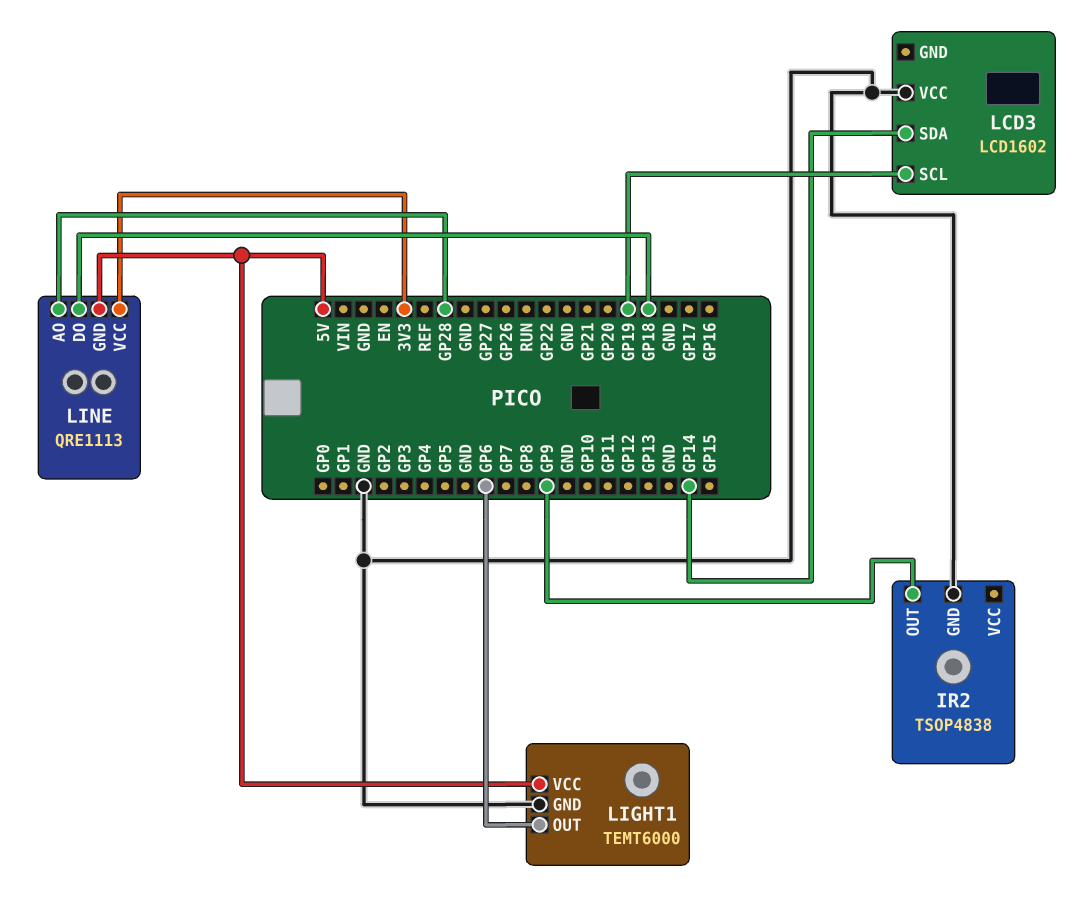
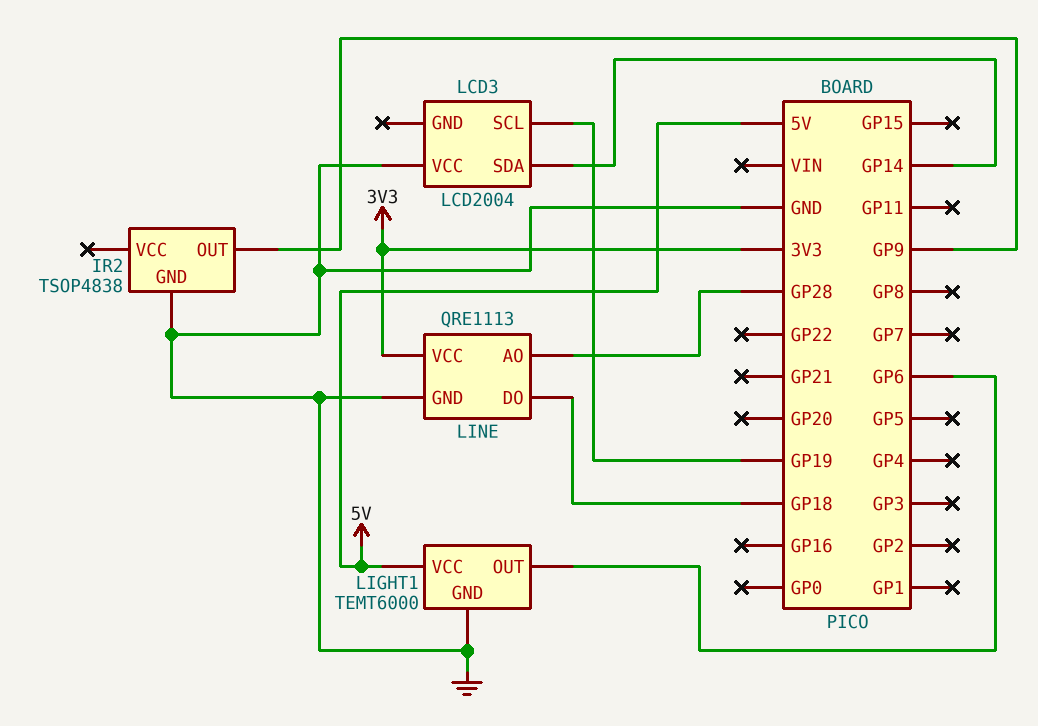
LCD3: LCD1602 -> LCD2004
LINE pin GND: 5V -> GND

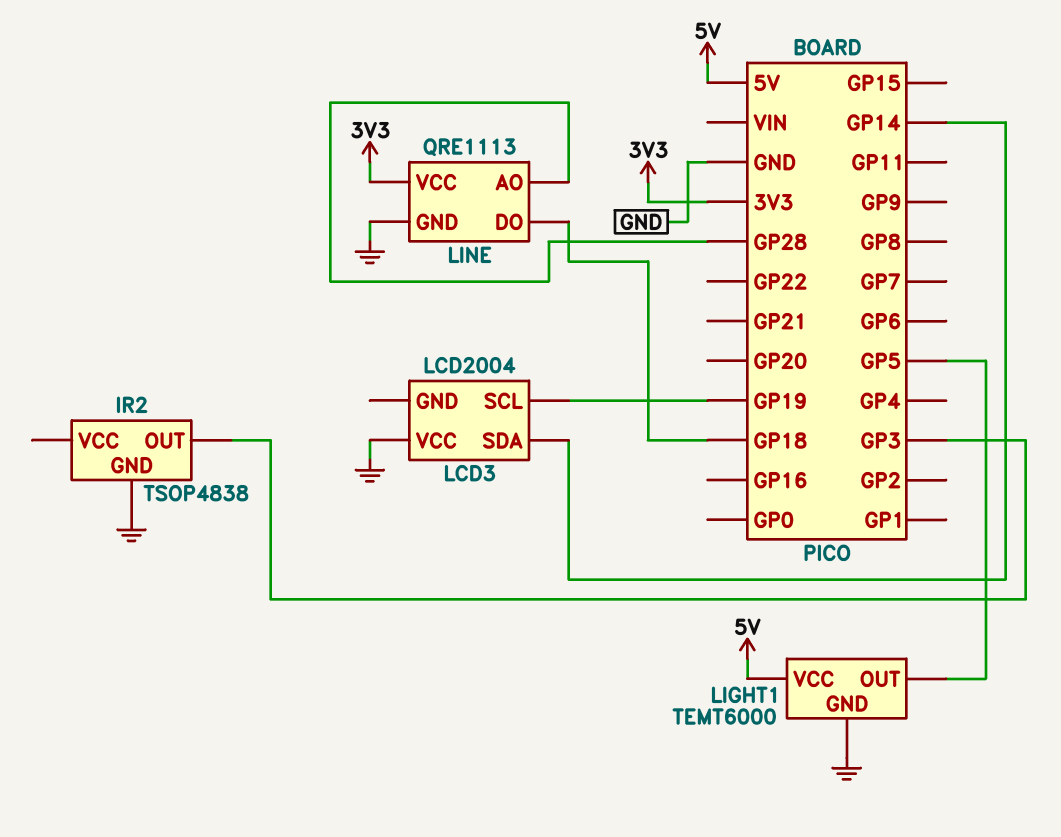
IR2 pin OUT: GP9 -> GP3
LIGHT1 pin OUT: GP6 -> GP5

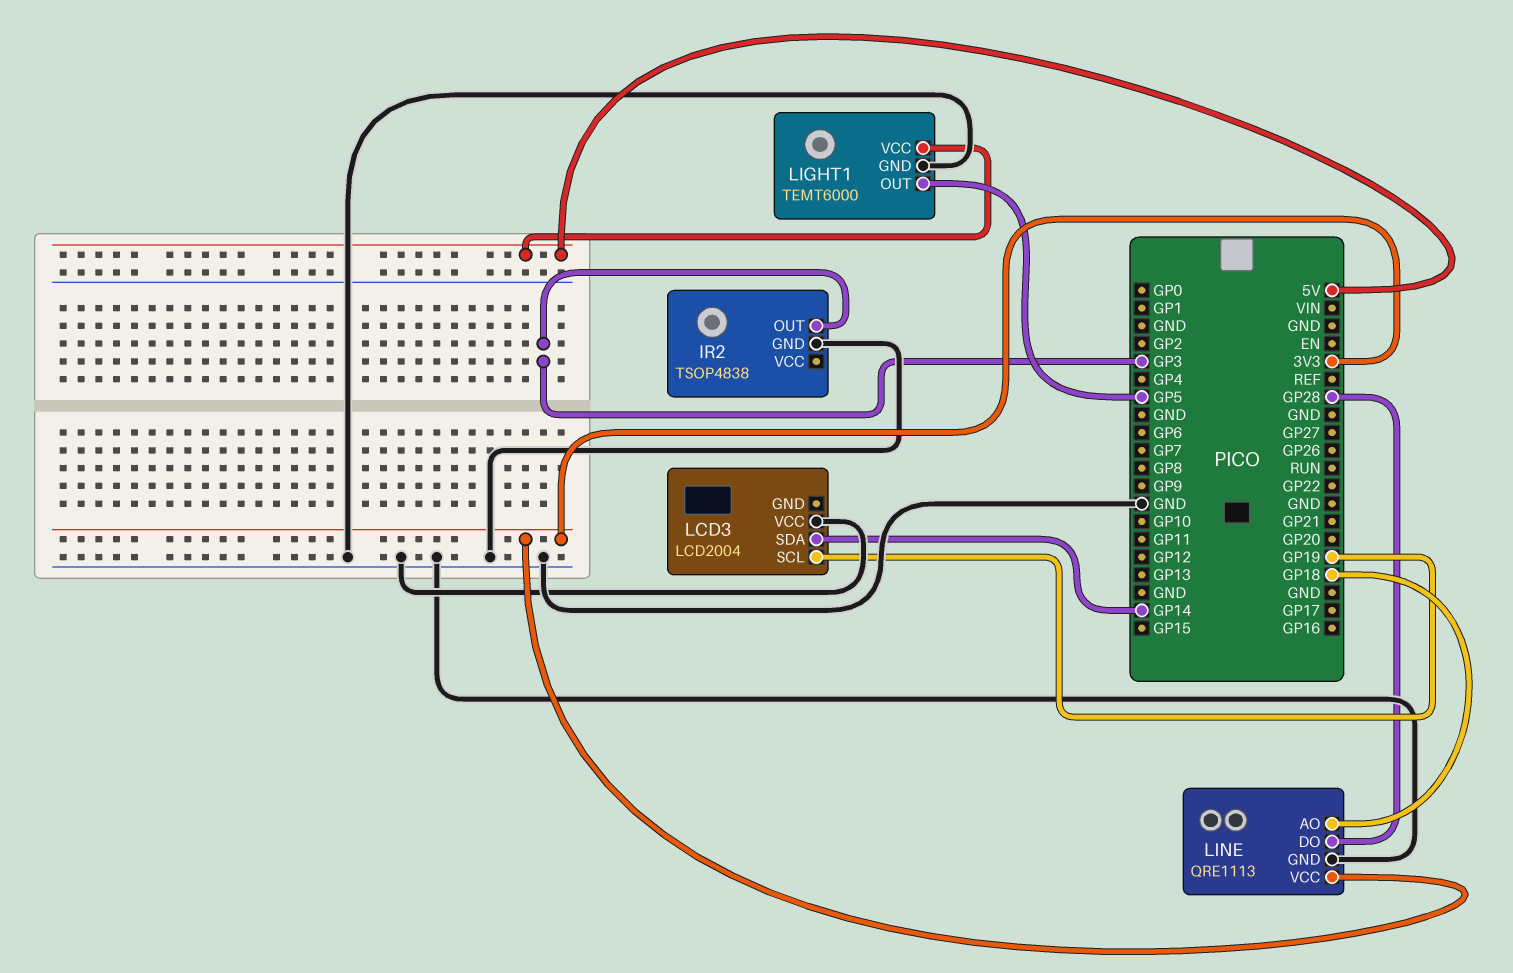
LINE pin AO: GP28 -> GP18
LINE pin DO: GP18 -> GP28

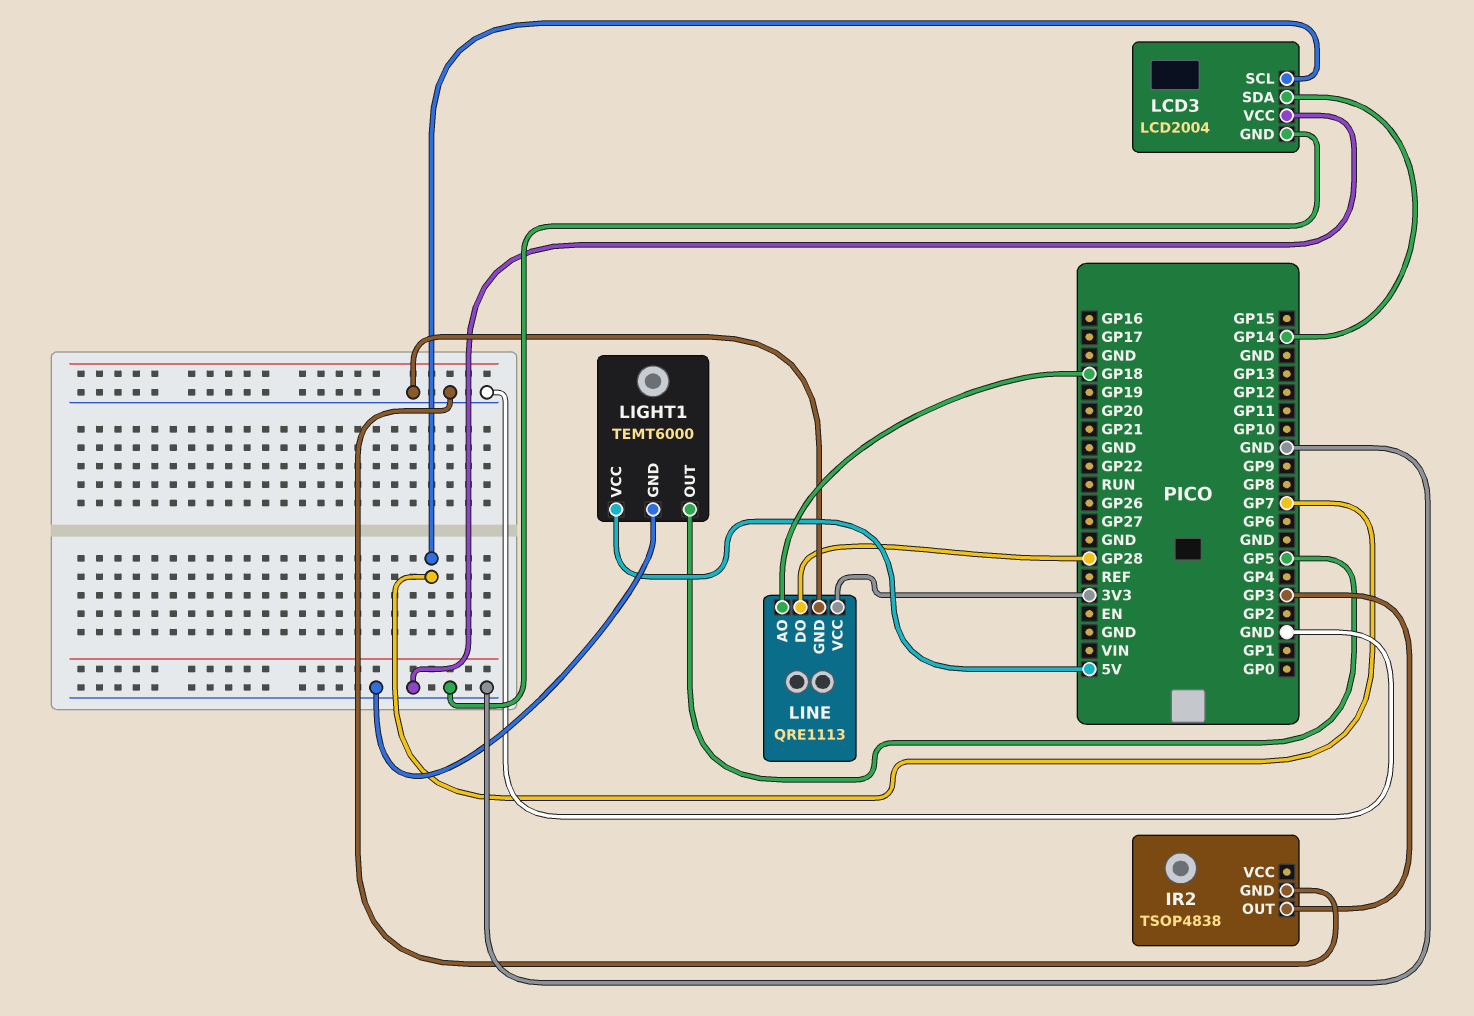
LCD3 pin GND: none -> GND
LCD3 pin SCL: GP19 -> GP7

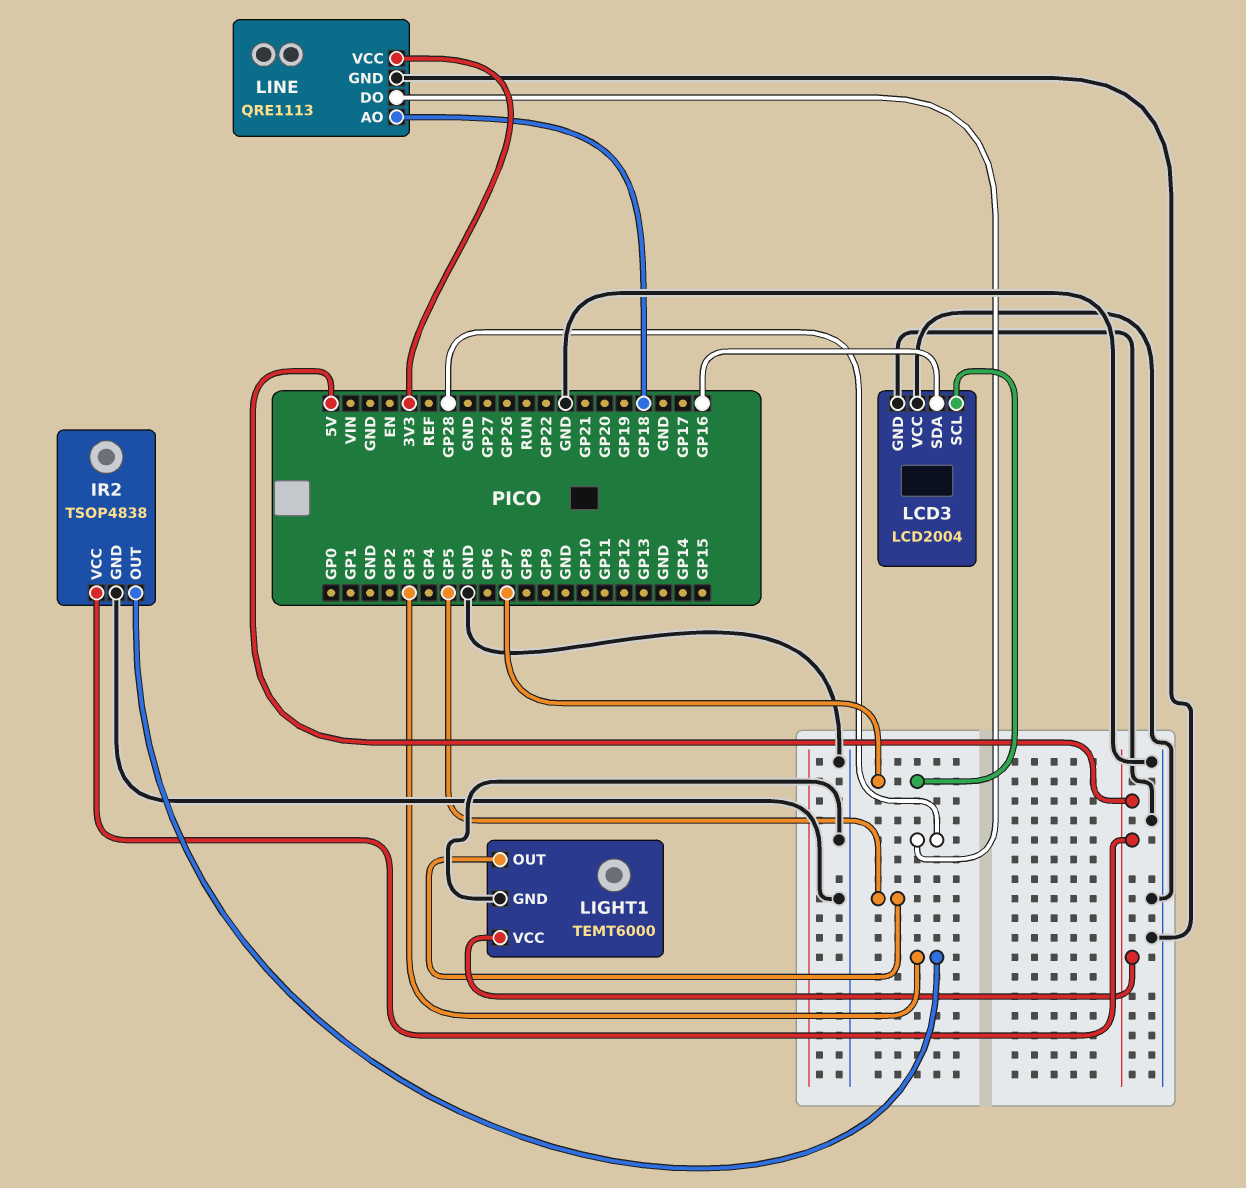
IR2 pin VCC: none -> 5V
LCD3 pin SDA: GP14 -> GP16

